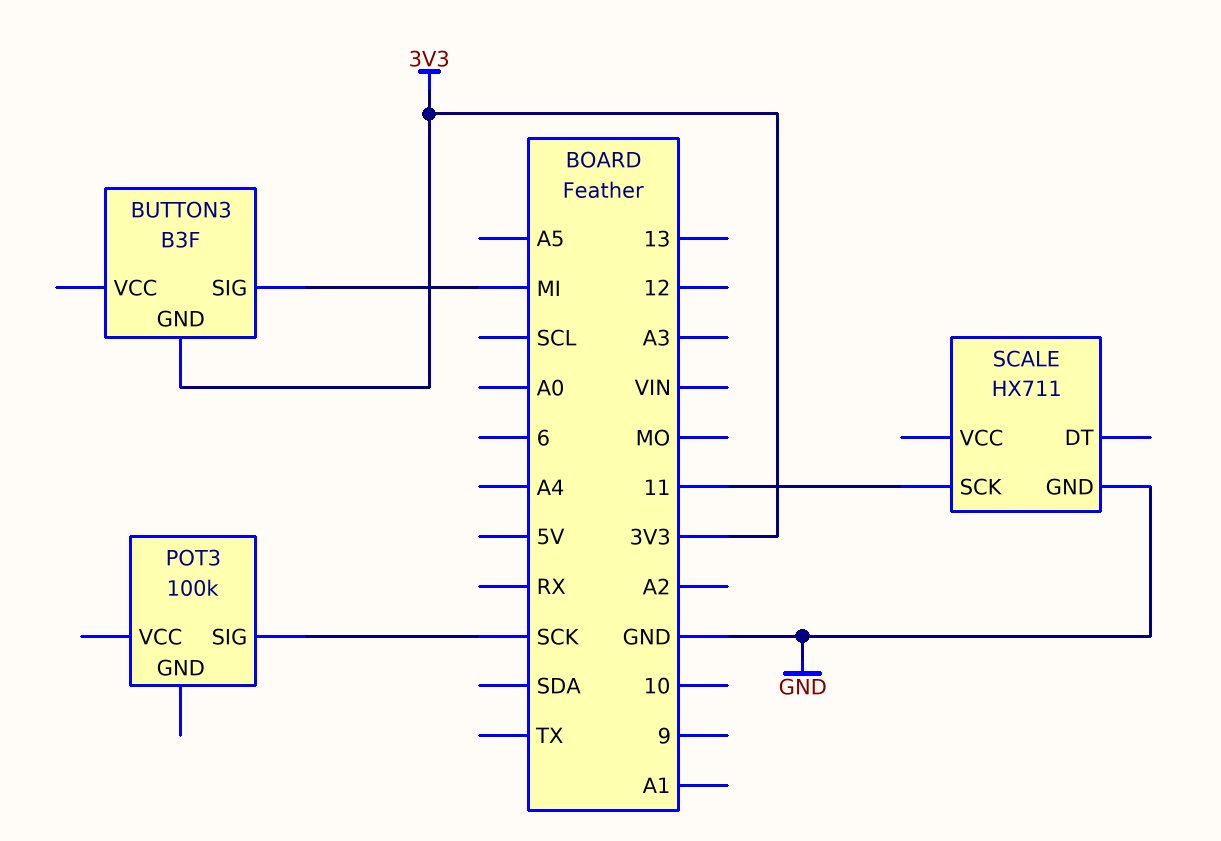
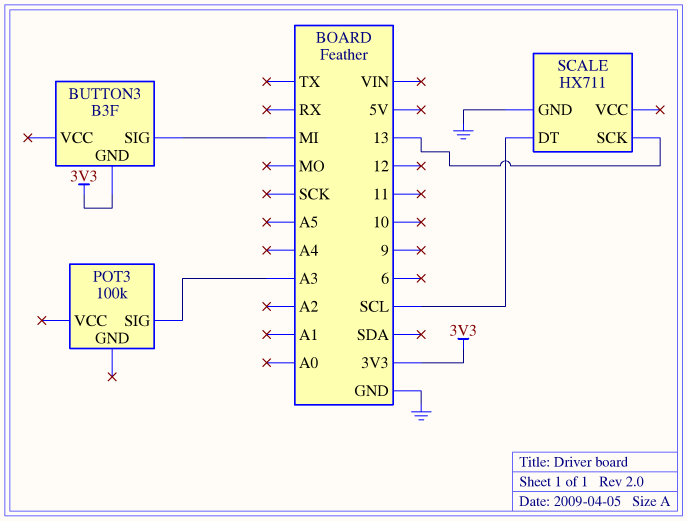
POT3 pin SIG: SCK -> A3
SCALE pin DT: none -> SCL
SCALE pin SCK: 11 -> 13

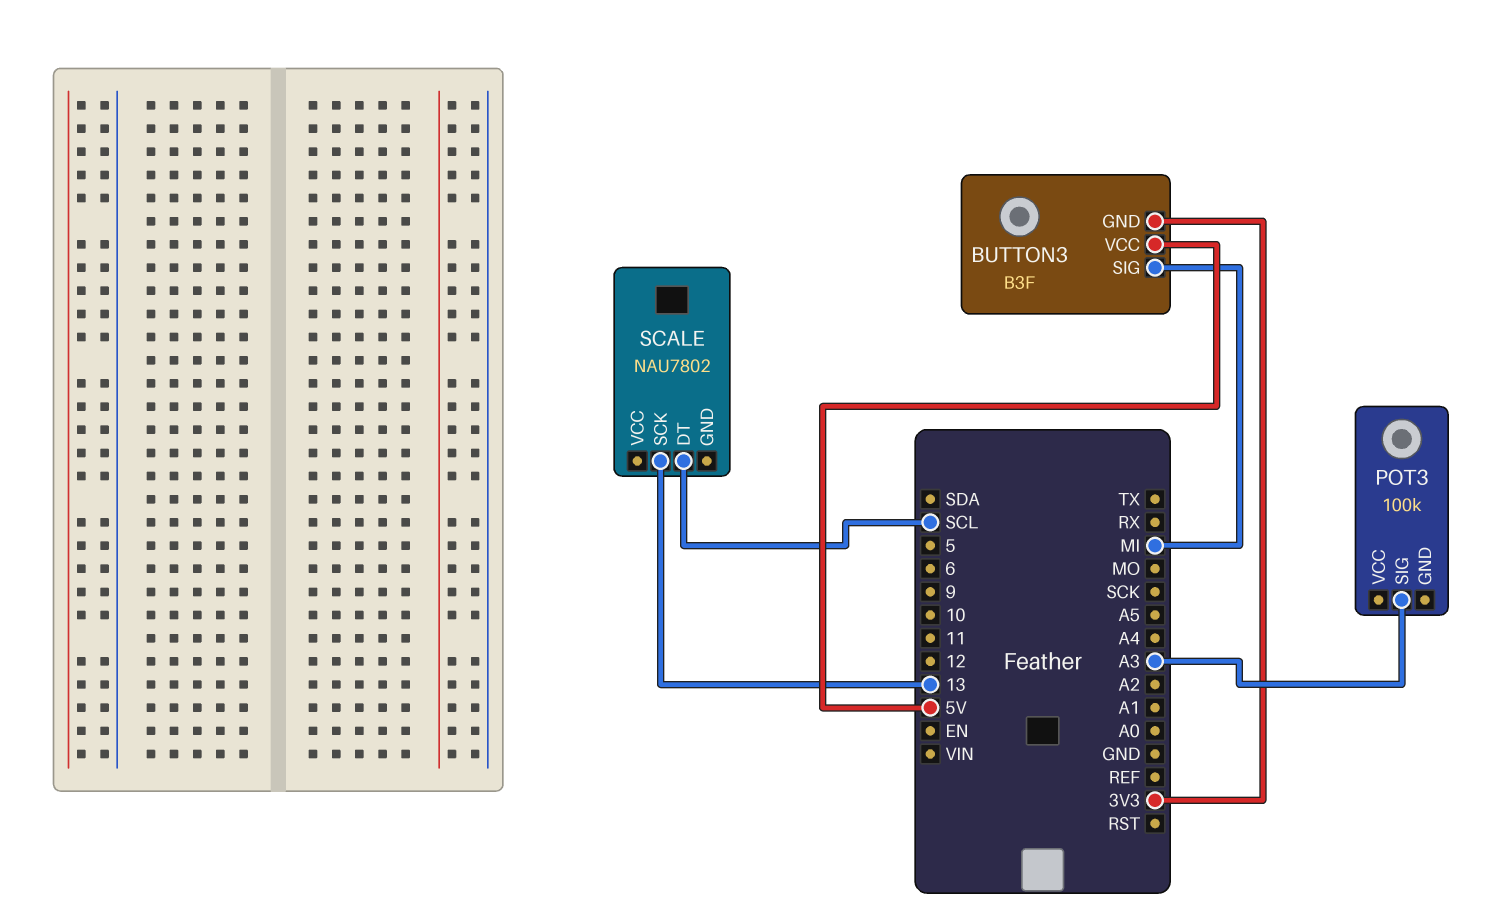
BUTTON3 pin VCC: none -> 5V
SCALE: HX711 -> NAU7802
SCALE pin GND: GND -> none

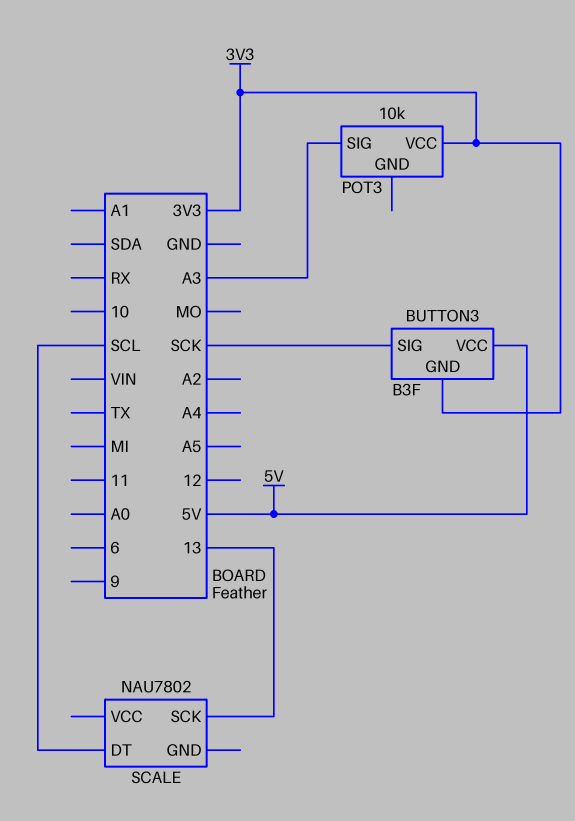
BUTTON3 pin SIG: MI -> SCK
POT3: 100k -> 10k
POT3 pin VCC: none -> 3V3

